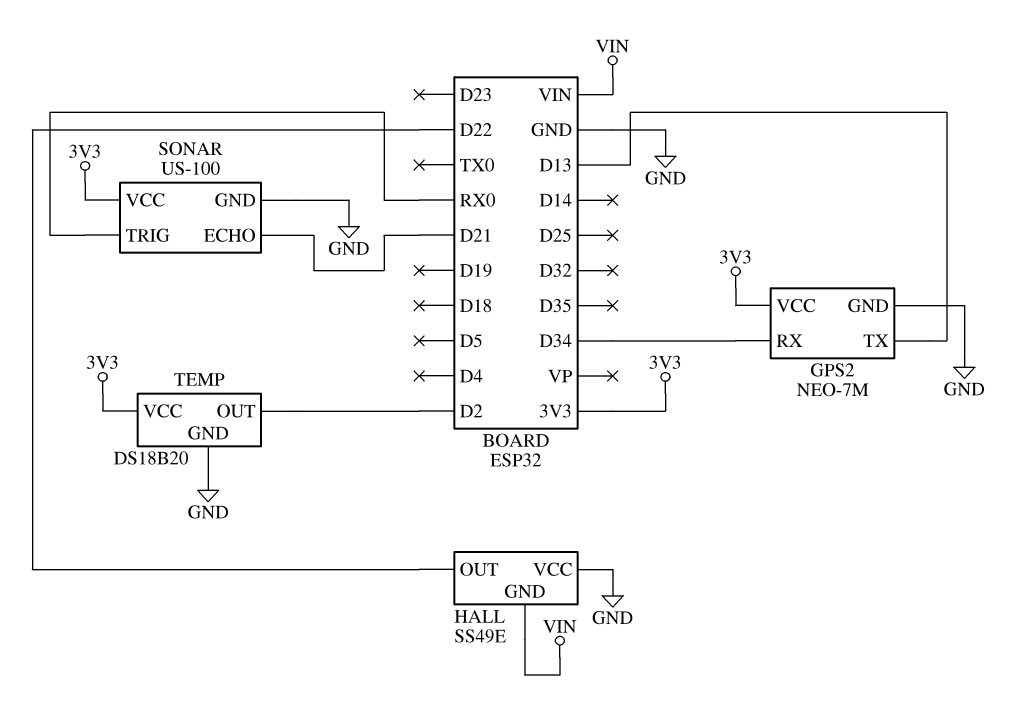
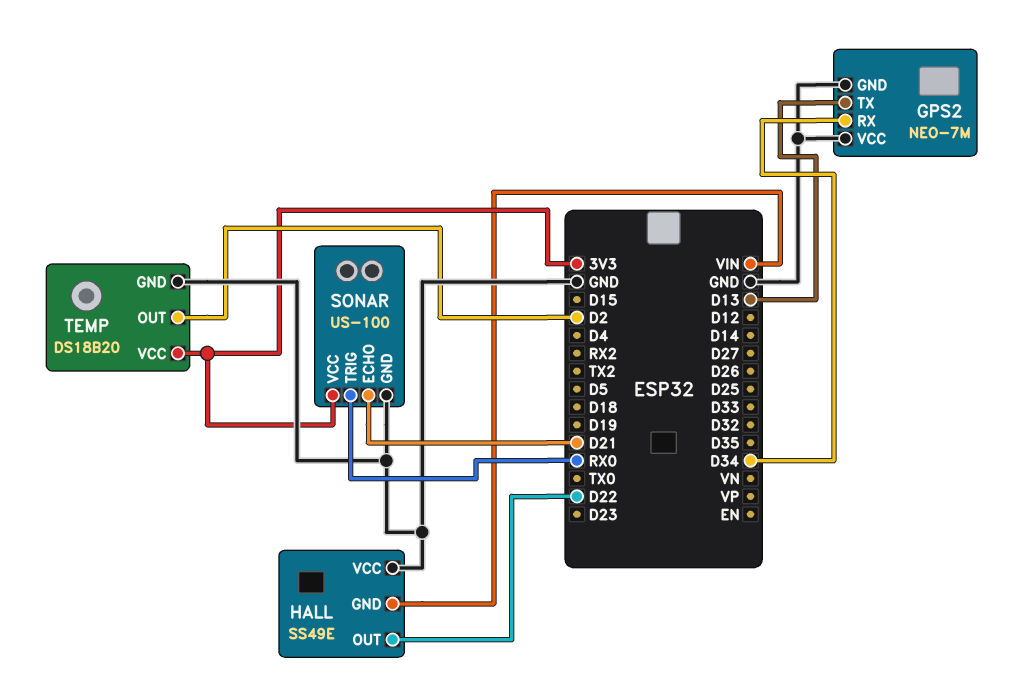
GPS2 pin VCC: 3V3 -> GND

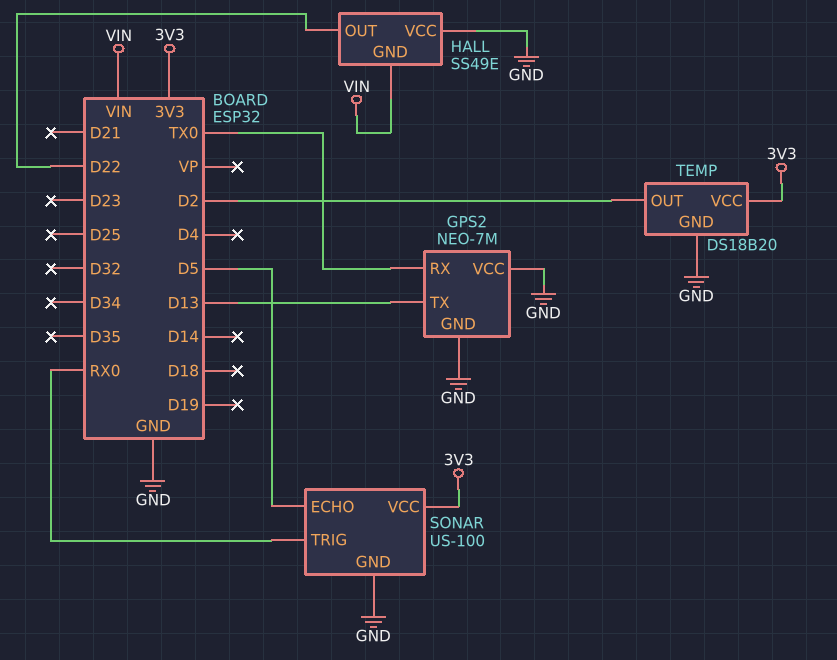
GPS2 pin RX: D34 -> TX0
SONAR pin ECHO: D21 -> D5

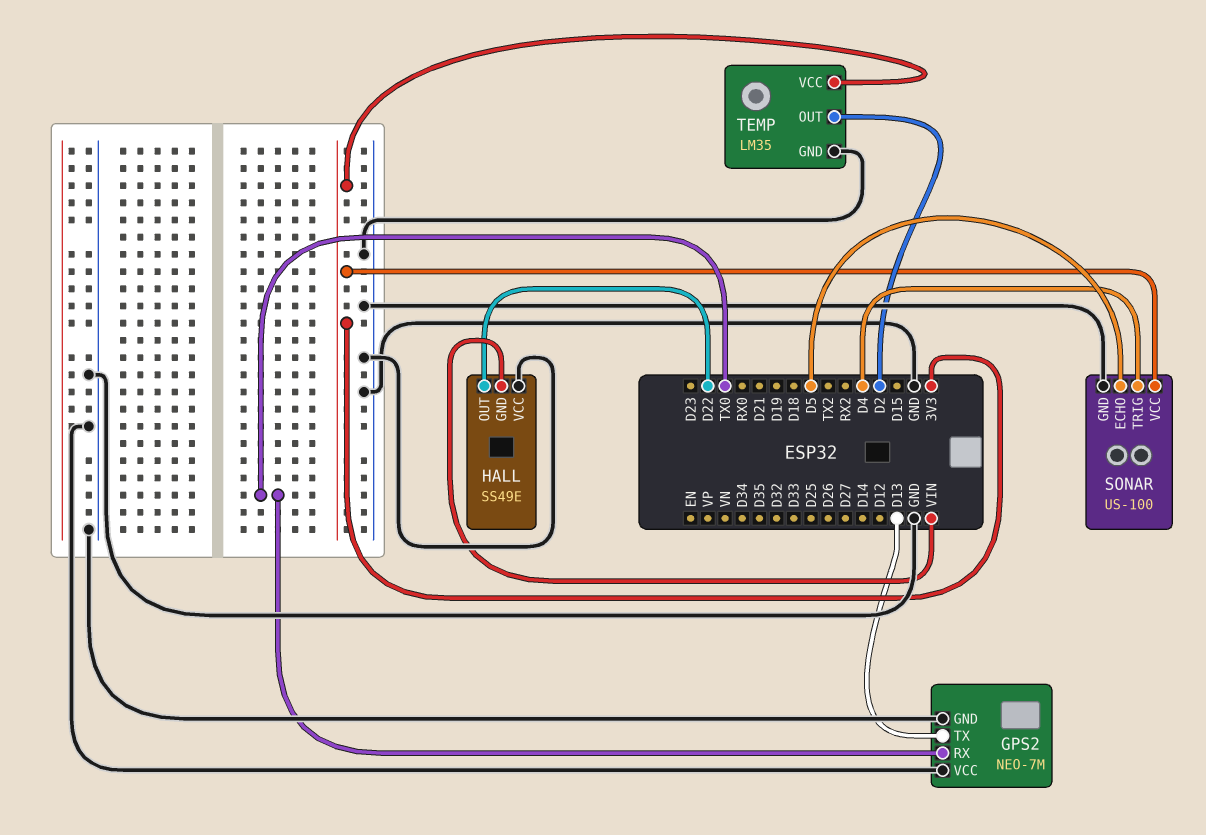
SONAR pin TRIG: RX0 -> D4
TEMP: DS18B20 -> LM35

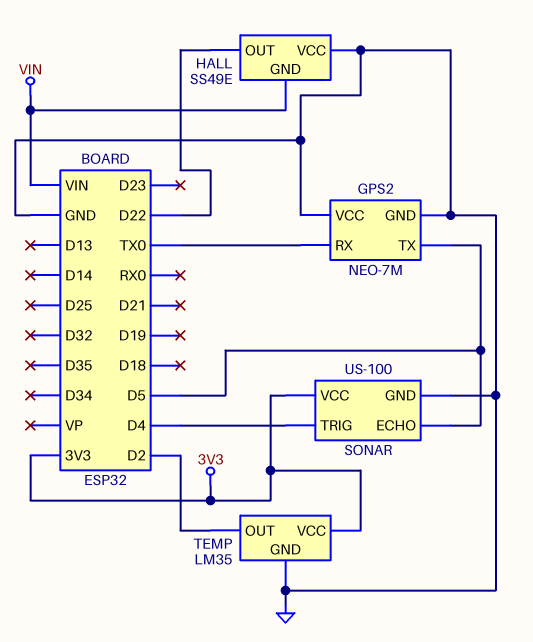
GPS2 pin TX: D13 -> D5

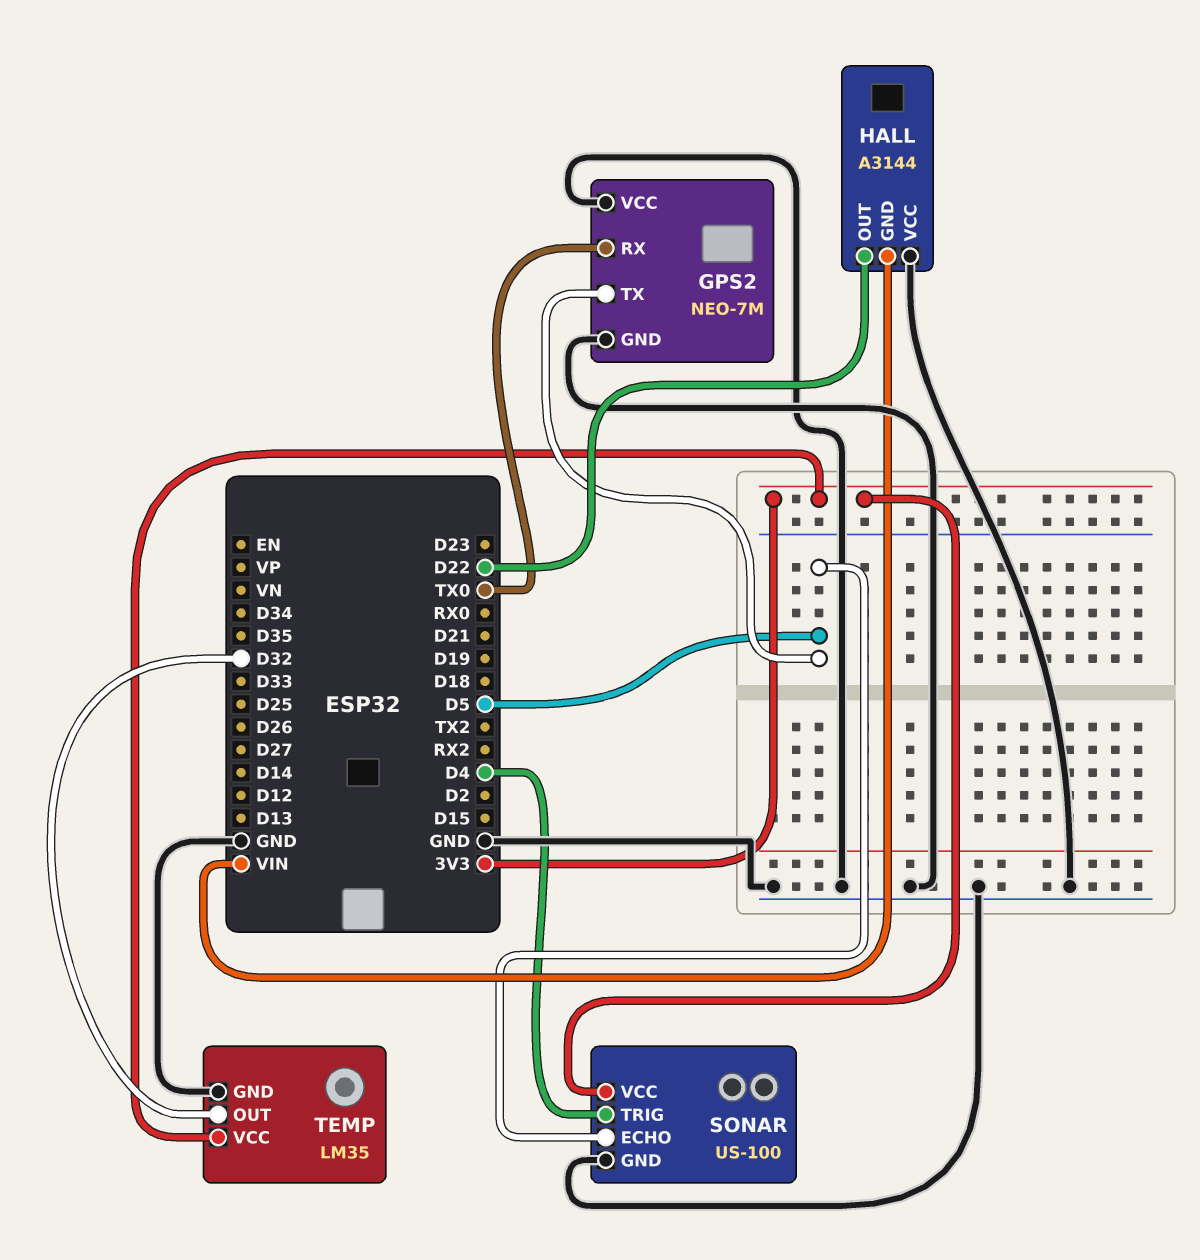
HALL: SS49E -> A3144
TEMP pin OUT: D2 -> D32

